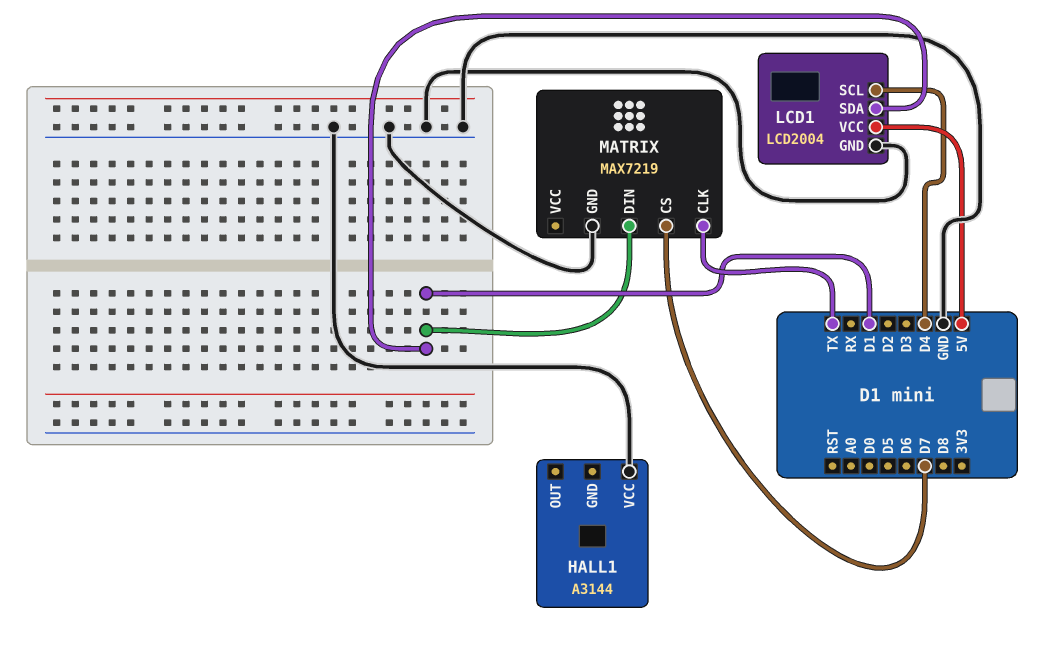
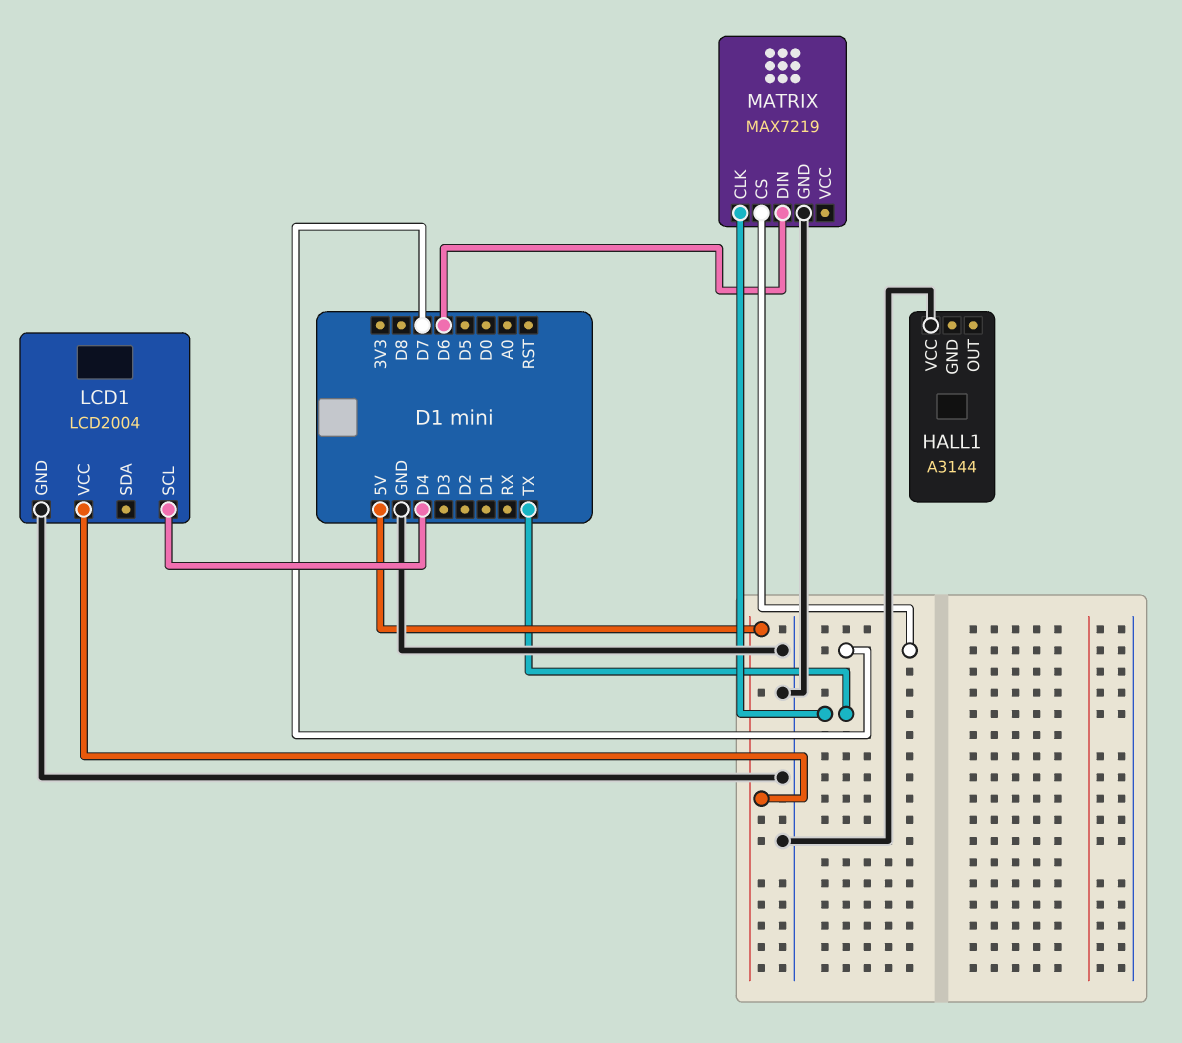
LCD1 pin SDA: D1 -> none
MATRIX pin DIN: D1 -> D6

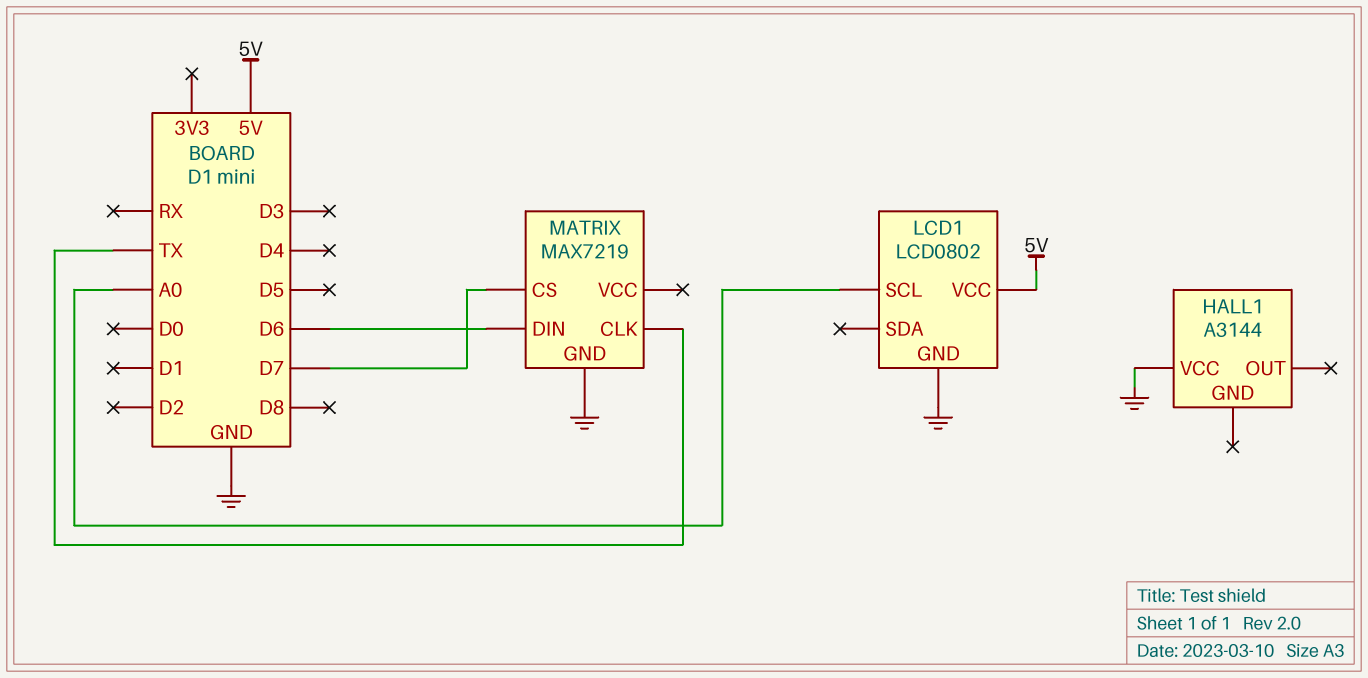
LCD1: LCD2004 -> LCD0802
LCD1 pin SCL: D4 -> A0

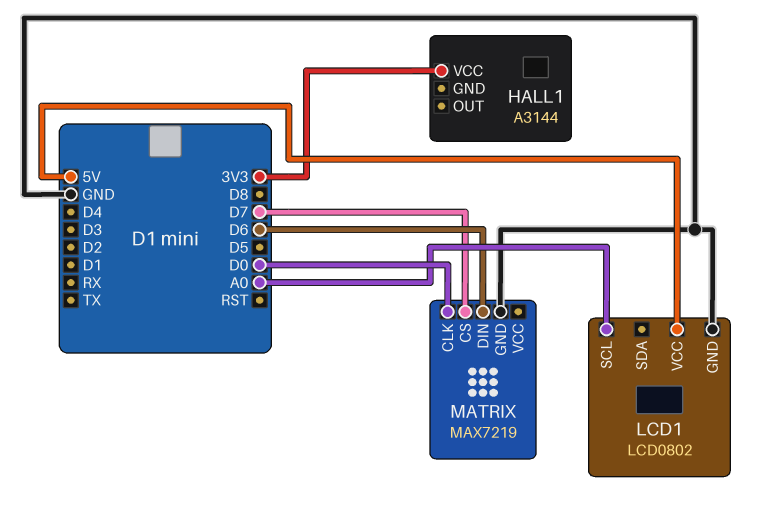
HALL1 pin VCC: GND -> 3V3
MATRIX pin CLK: TX -> D0

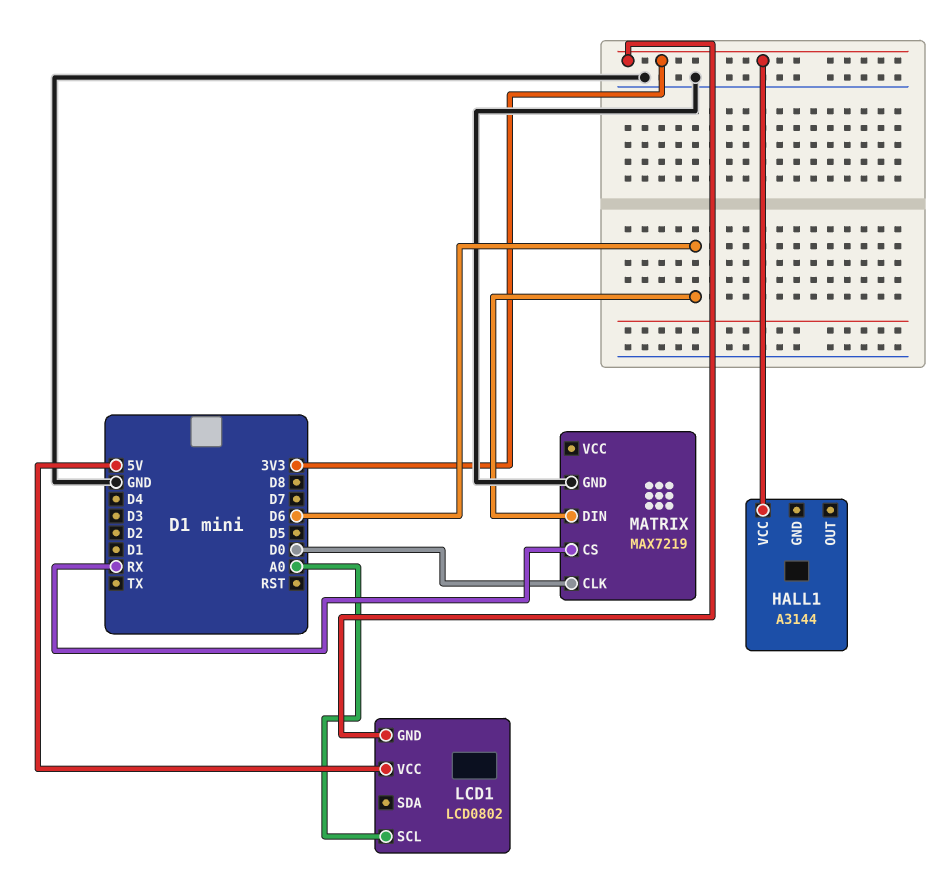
LCD1 pin GND: GND -> 3V3
MATRIX pin CS: D7 -> RX

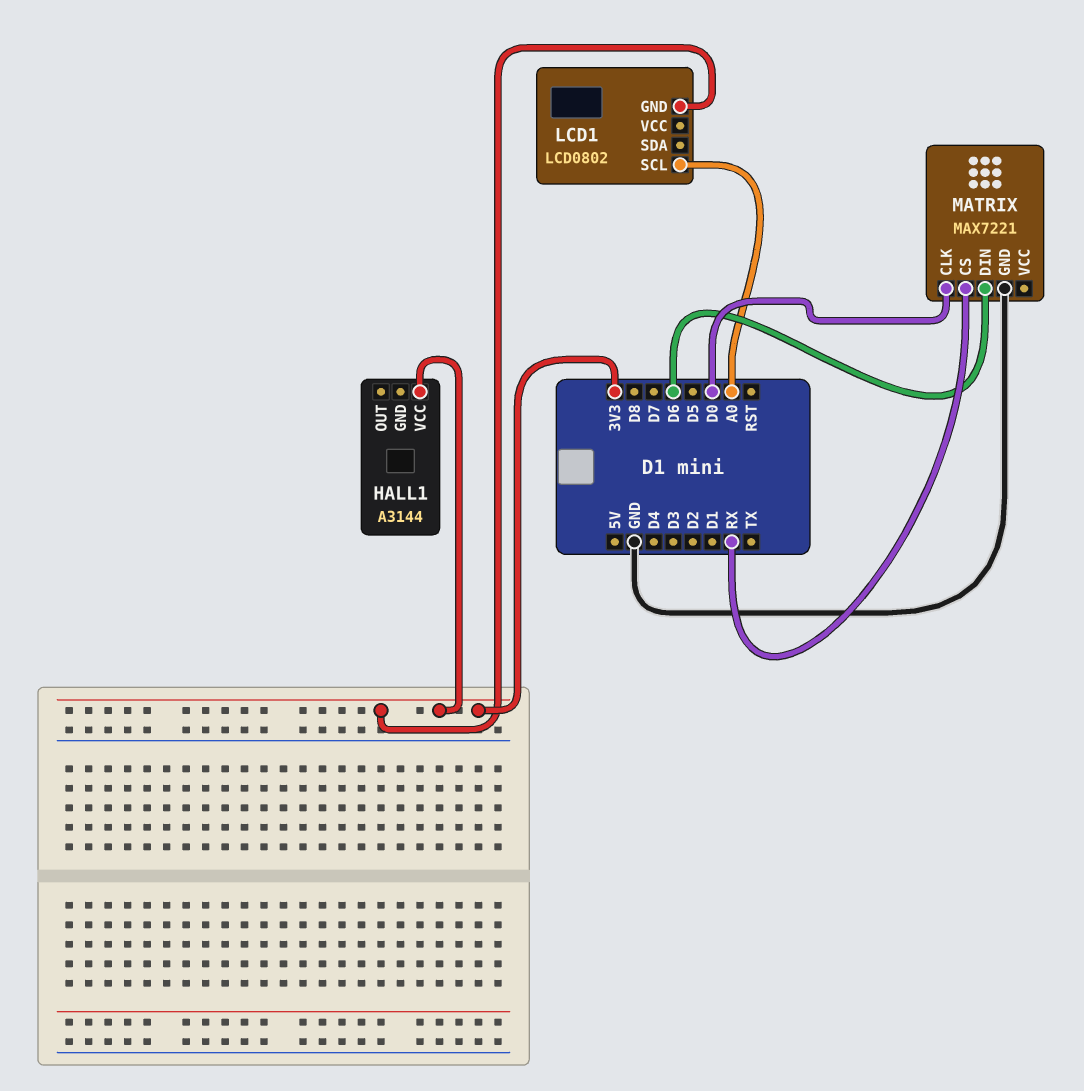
LCD1 pin VCC: 5V -> none
MATRIX: MAX7219 -> MAX7221

